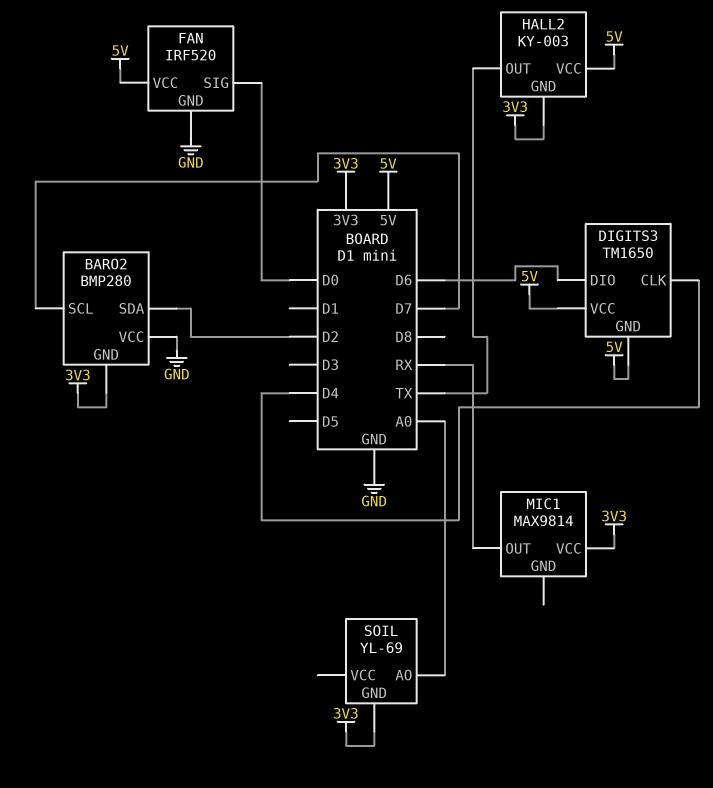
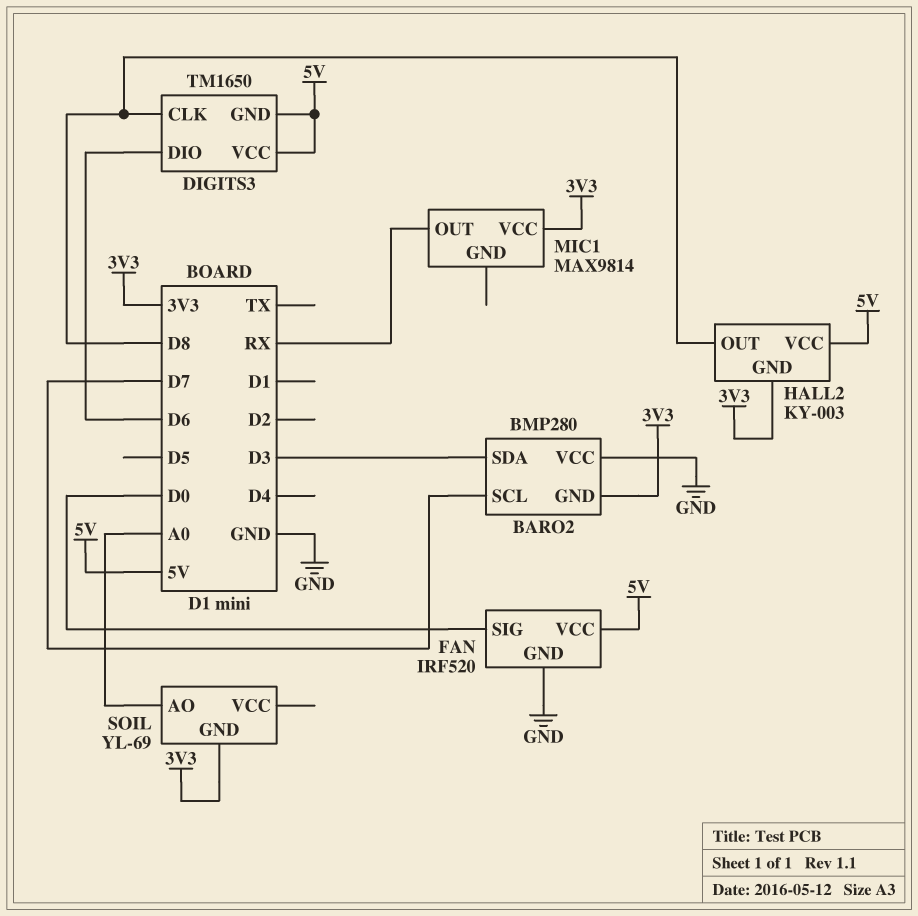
BARO2 pin SDA: D2 -> D3
DIGITS3 pin CLK: D4 -> D8
HALL2 pin OUT: TX -> D8

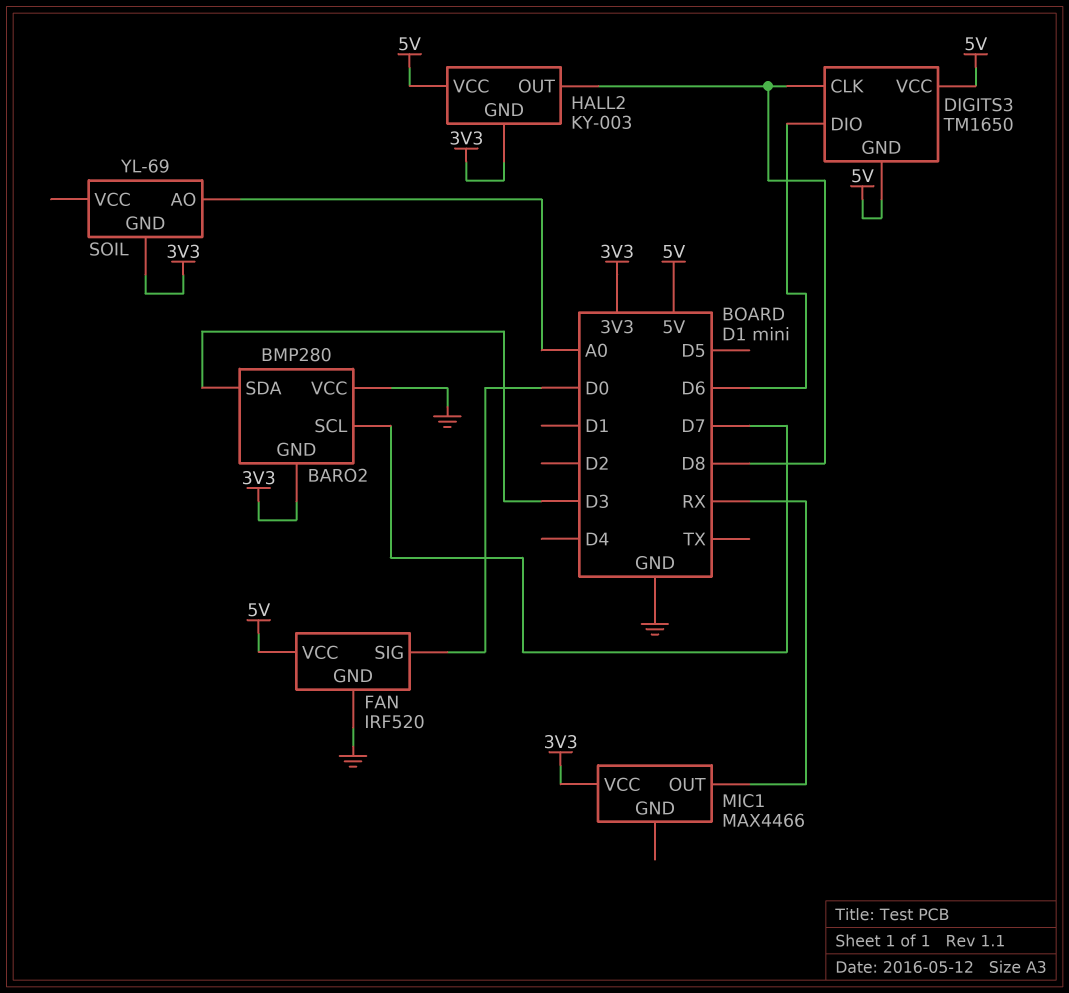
MIC1: MAX9814 -> MAX4466

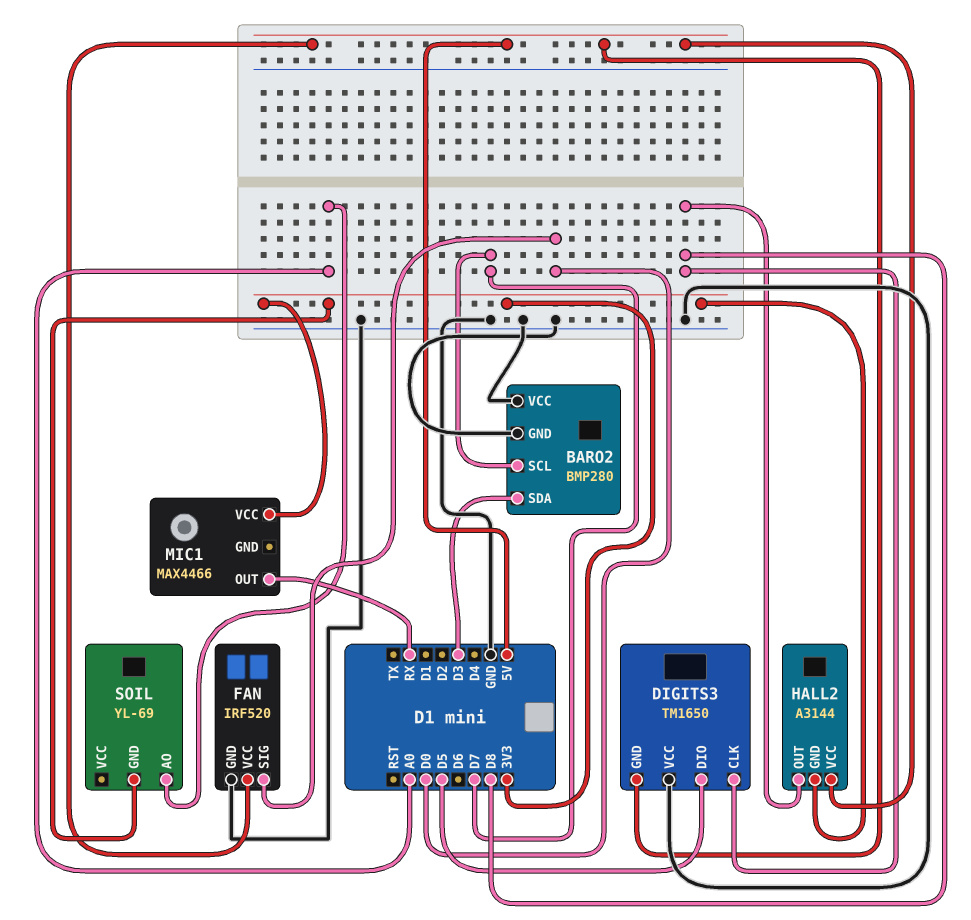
BARO2 pin GND: 3V3 -> GND
DIGITS3 pin DIO: D6 -> D5
DIGITS3 pin VCC: 5V -> GND
HALL2: KY-003 -> A3144

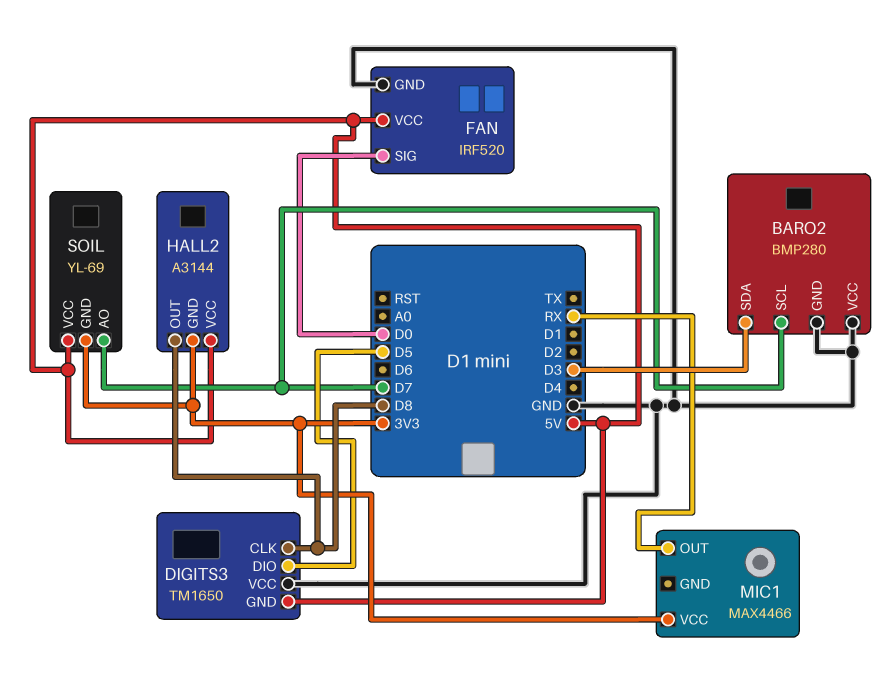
SOIL pin AO: A0 -> D7
SOIL pin VCC: none -> 5V

